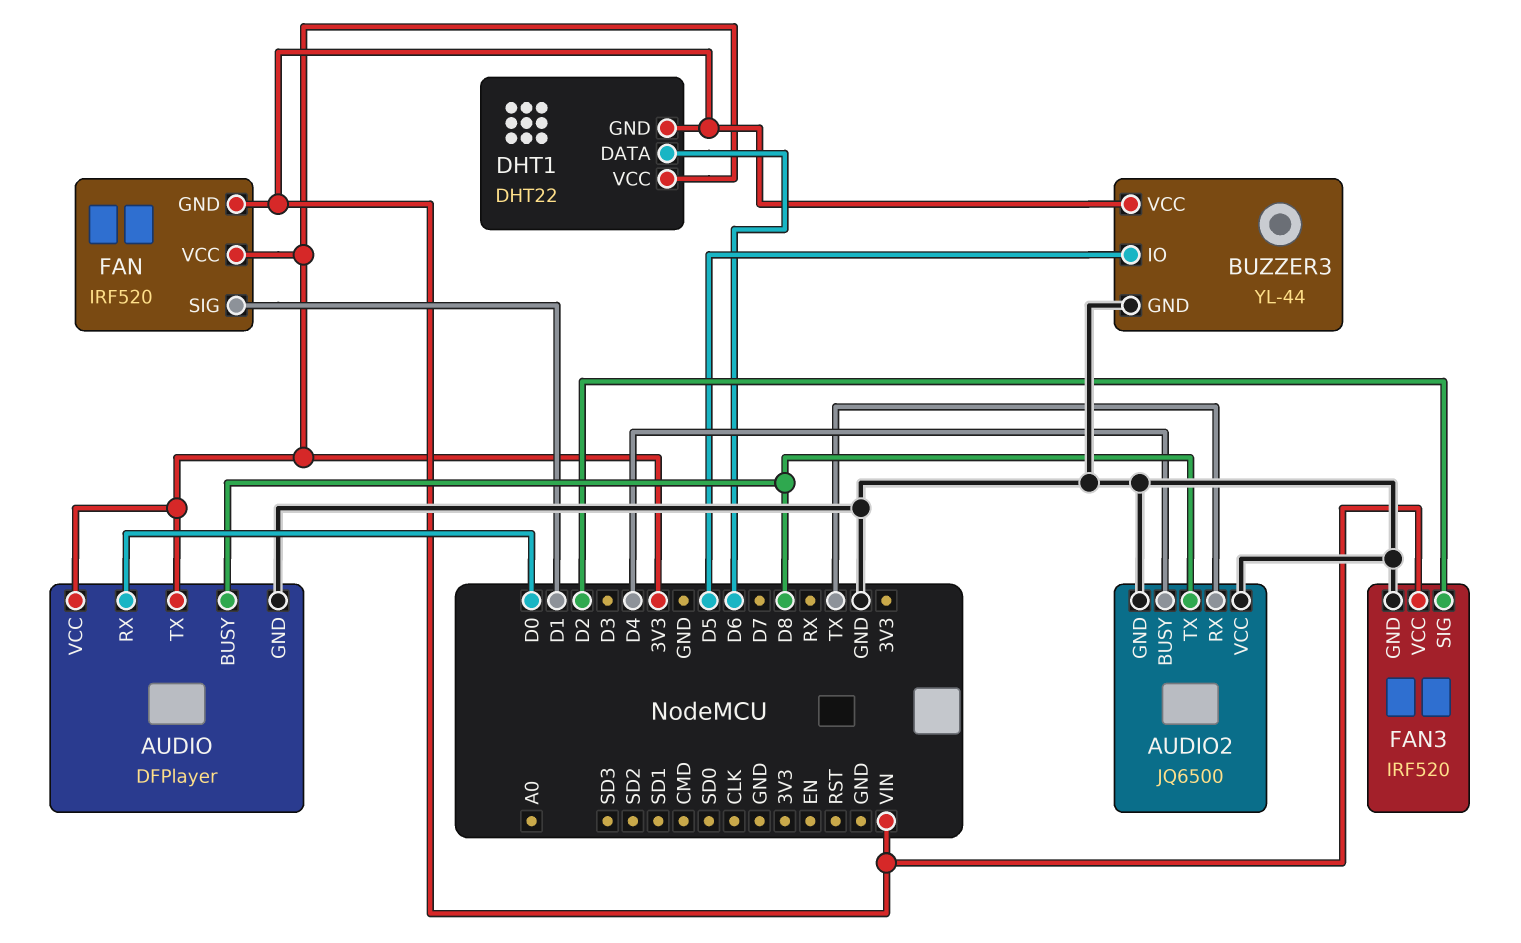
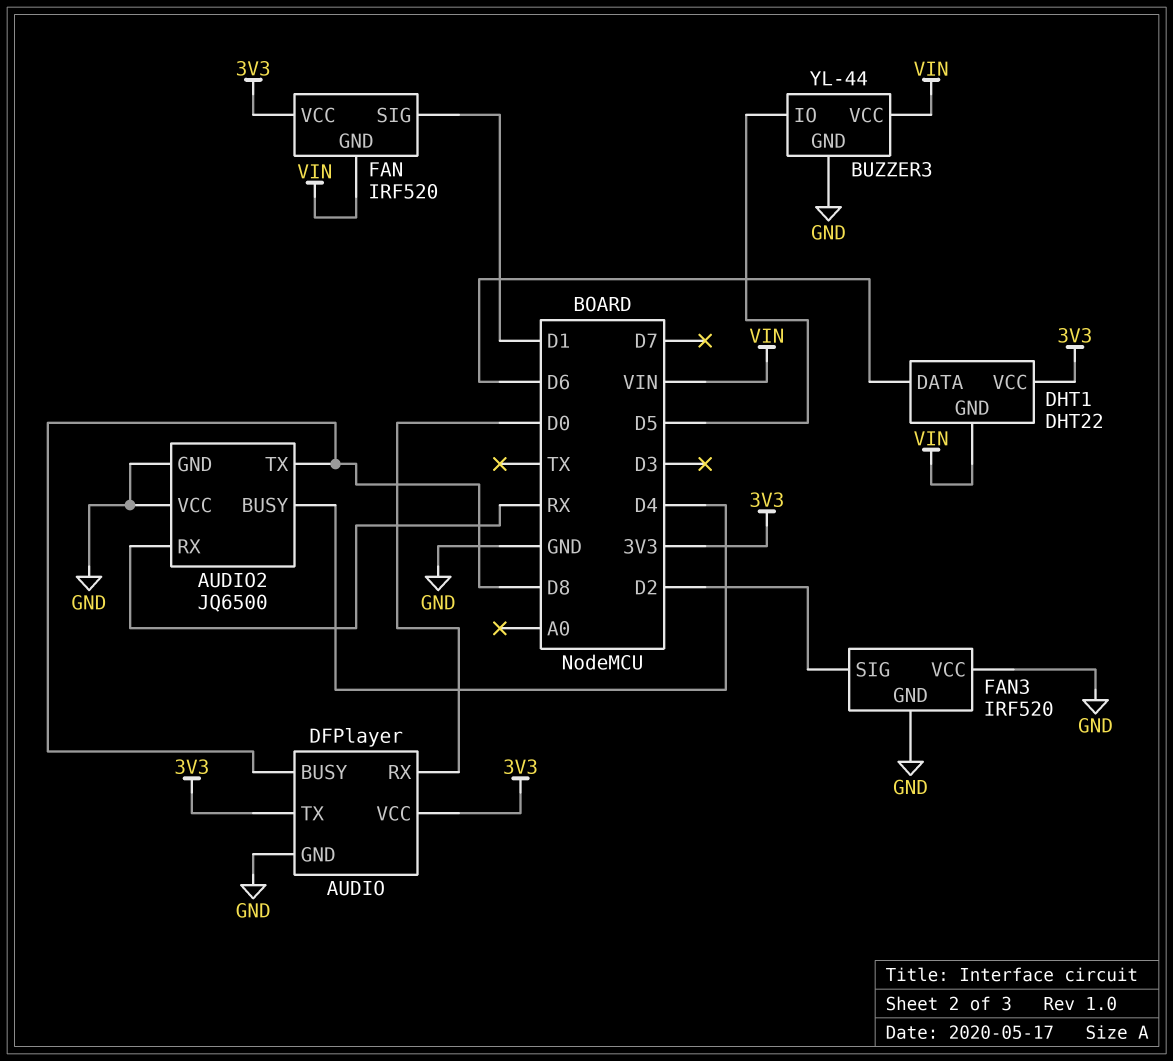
AUDIO2 pin RX: TX -> RX
FAN3 pin VCC: VIN -> GND

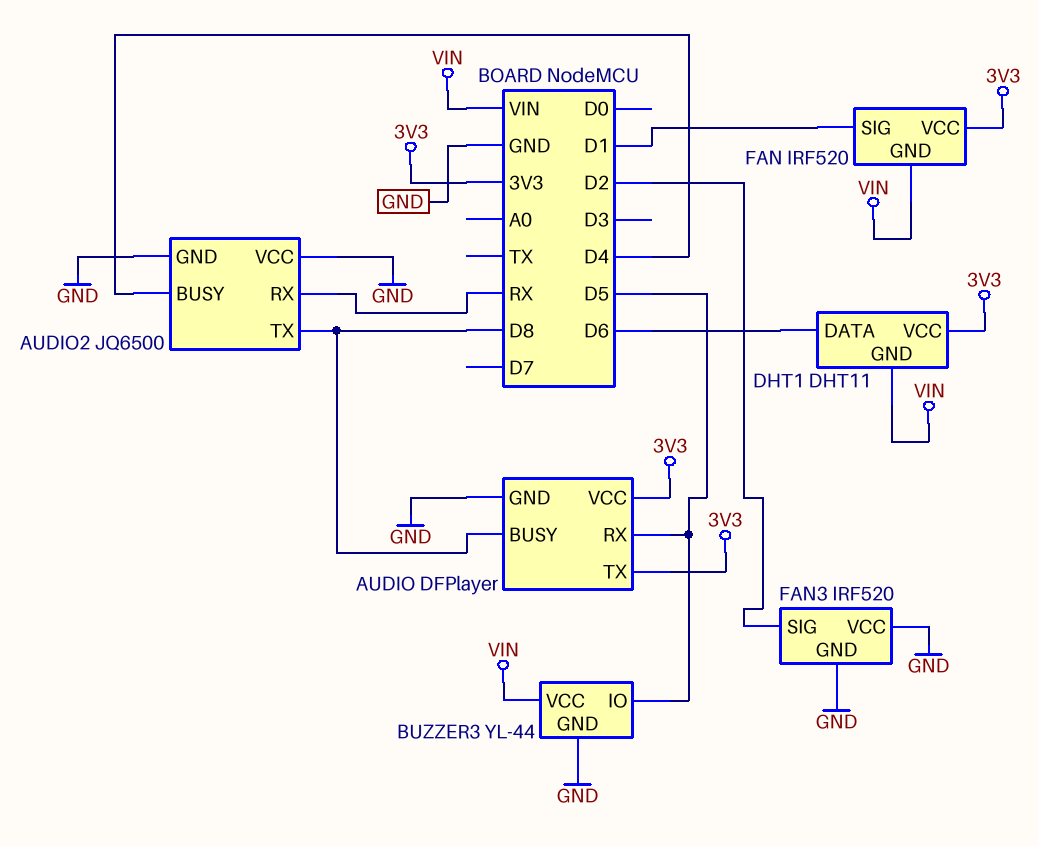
AUDIO pin RX: D0 -> D5
DHT1: DHT22 -> DHT11

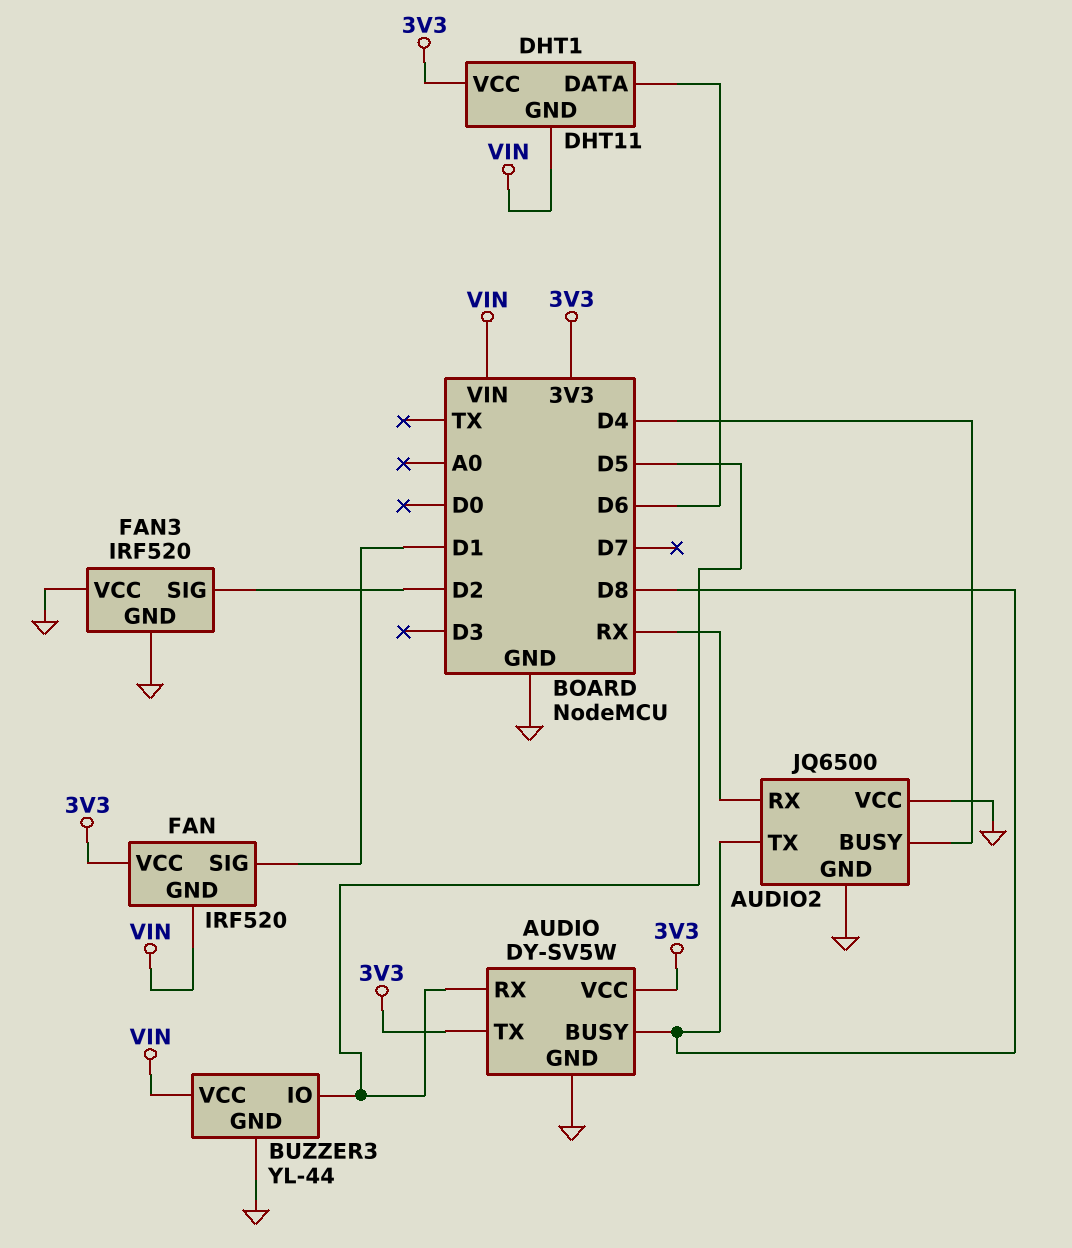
AUDIO: DFPlayer -> DY-SV5W

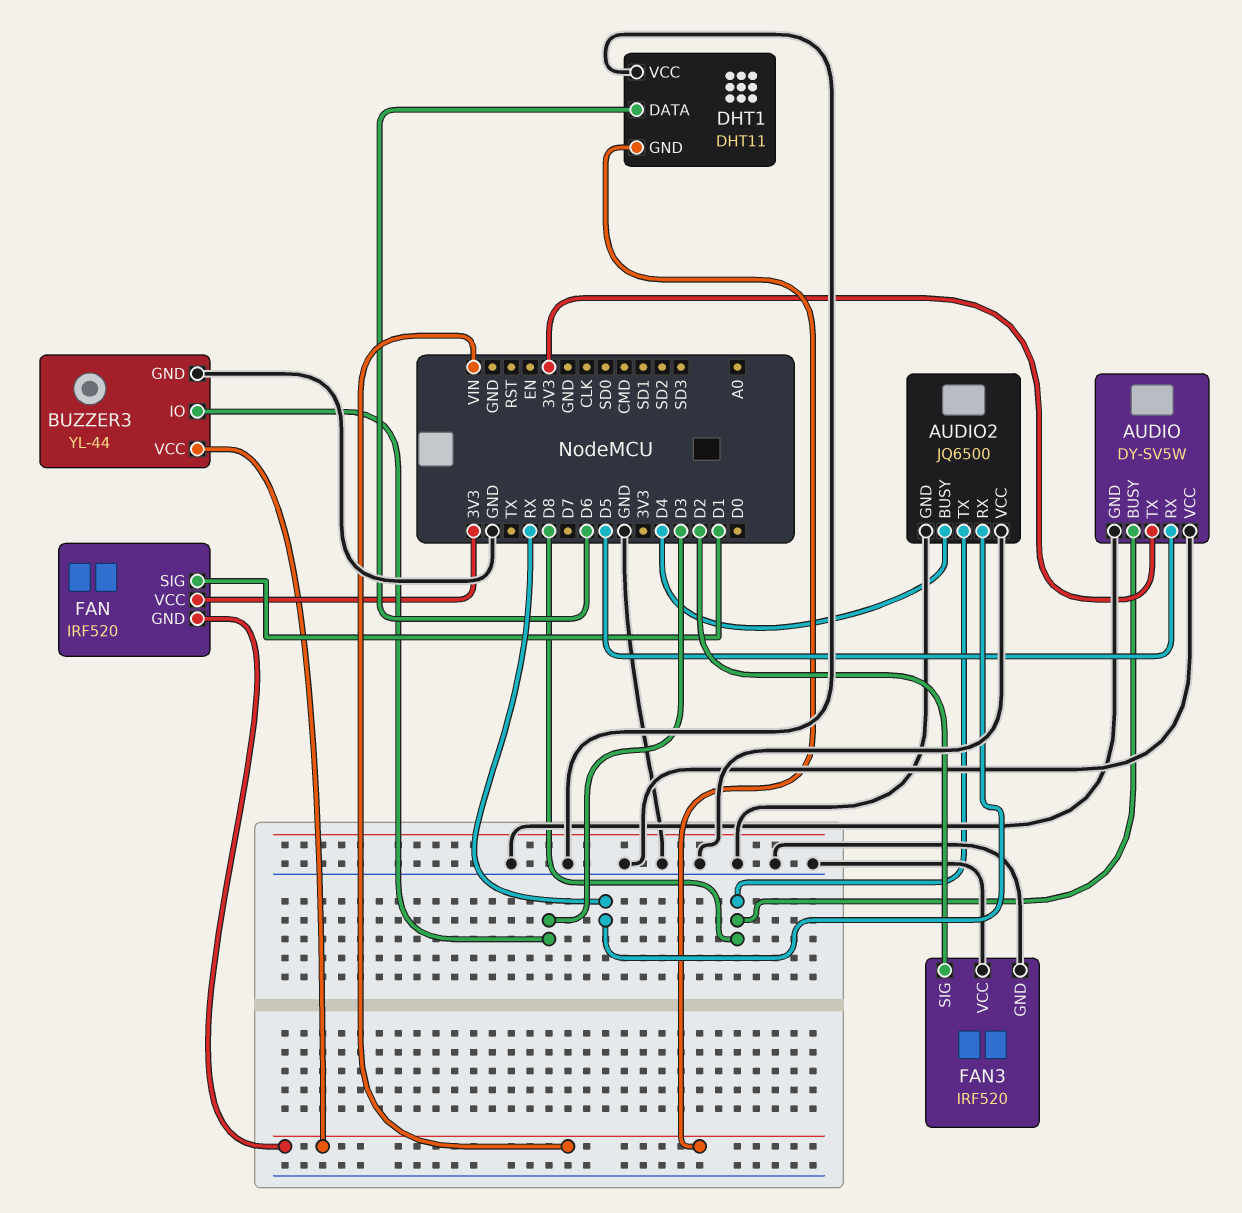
AUDIO pin VCC: 3V3 -> GND
BUZZER3 pin IO: D5 -> D3
DHT1 pin VCC: 3V3 -> GND

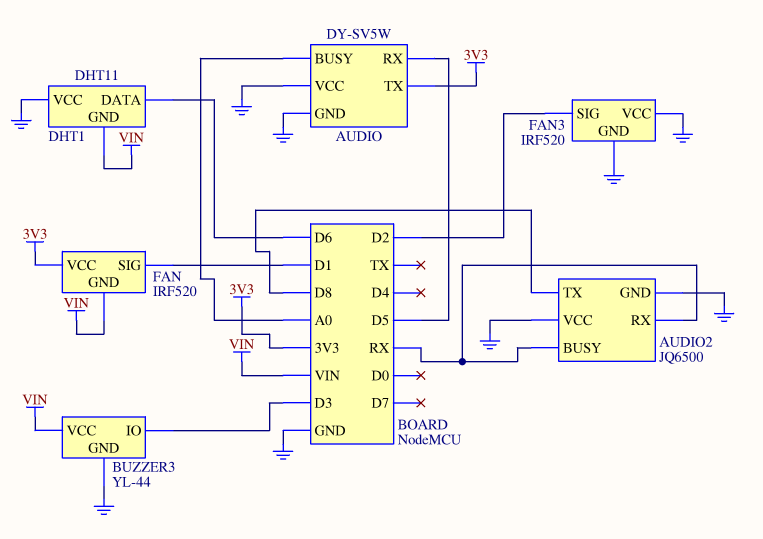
AUDIO pin BUSY: D8 -> A0
AUDIO2 pin BUSY: D4 -> RX

